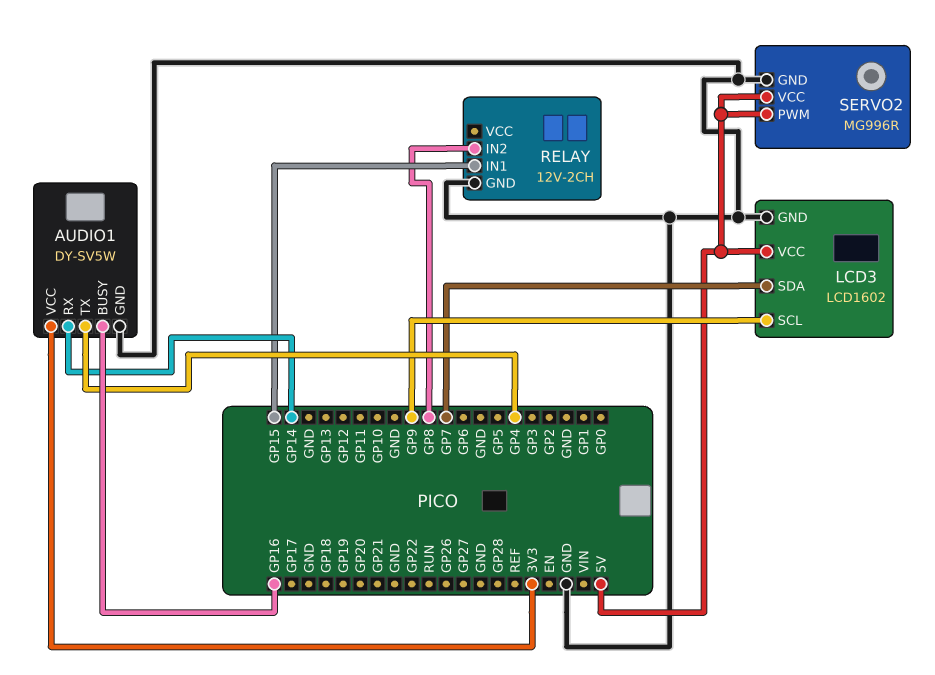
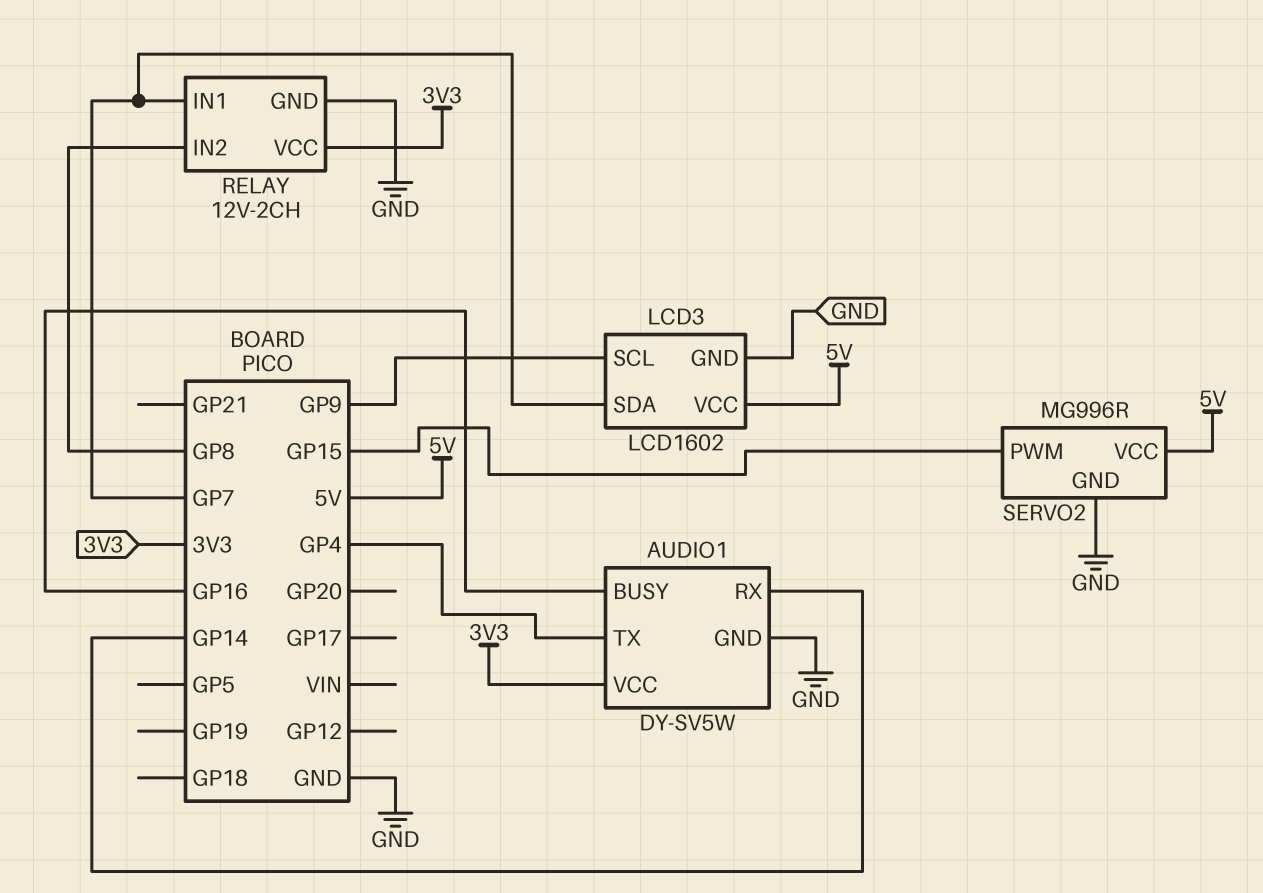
RELAY pin IN1: GP15 -> GP7
RELAY pin VCC: none -> 3V3
SERVO2 pin PWM: 5V -> GP15

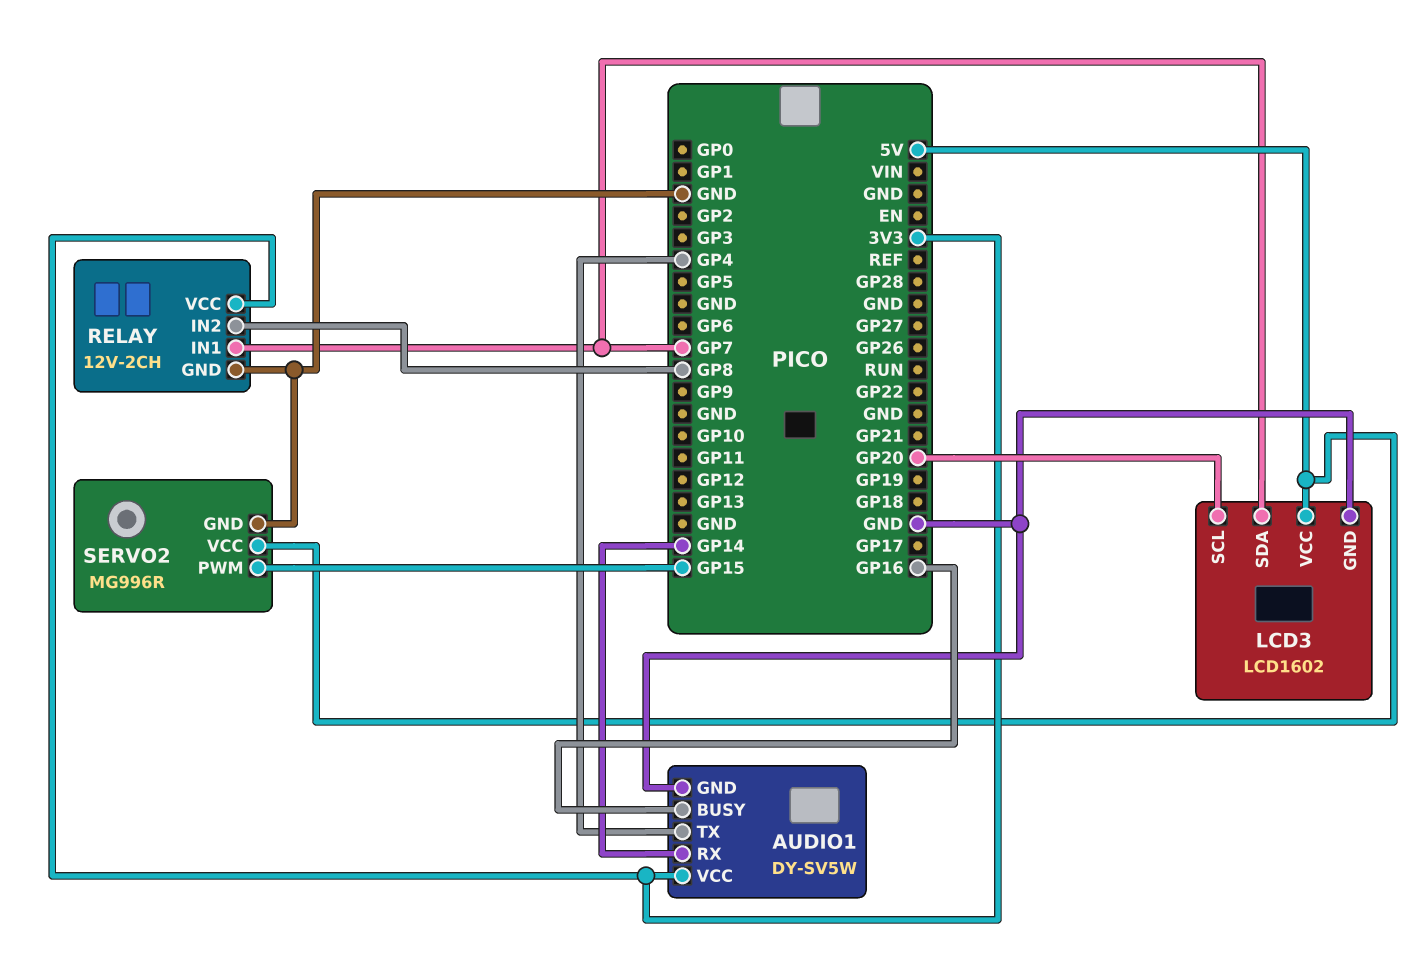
LCD3 pin SCL: GP9 -> GP20

